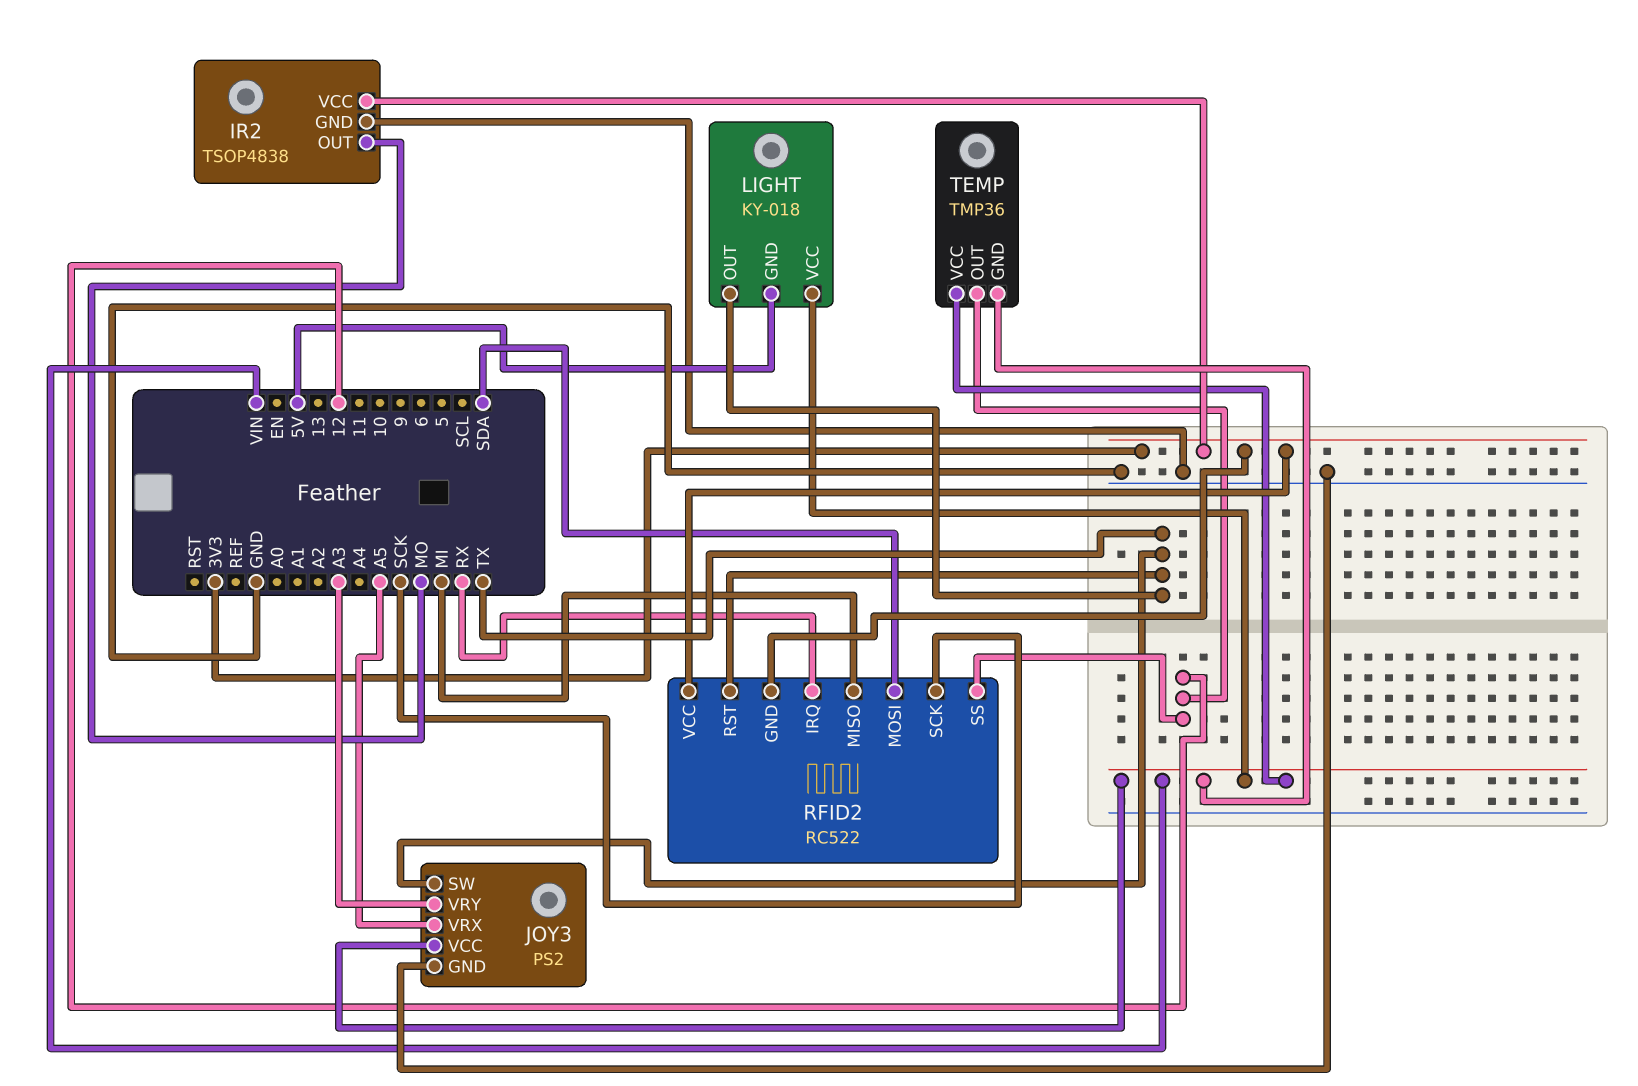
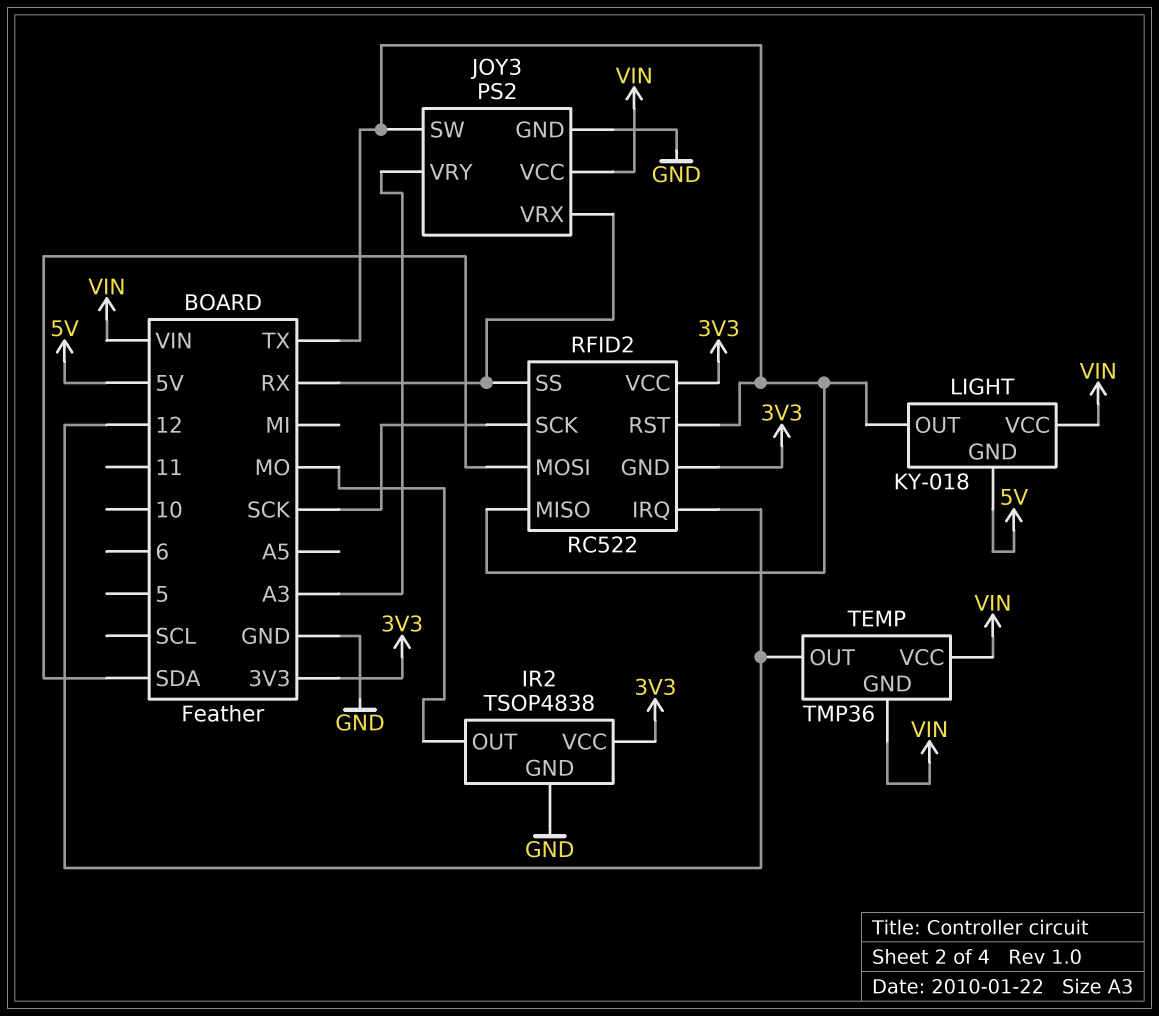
JOY3 pin VRX: A5 -> RX
RFID2 pin IRQ: RX -> 12
RFID2 pin MISO: MI -> TX
RFID2 pin SS: 12 -> RX

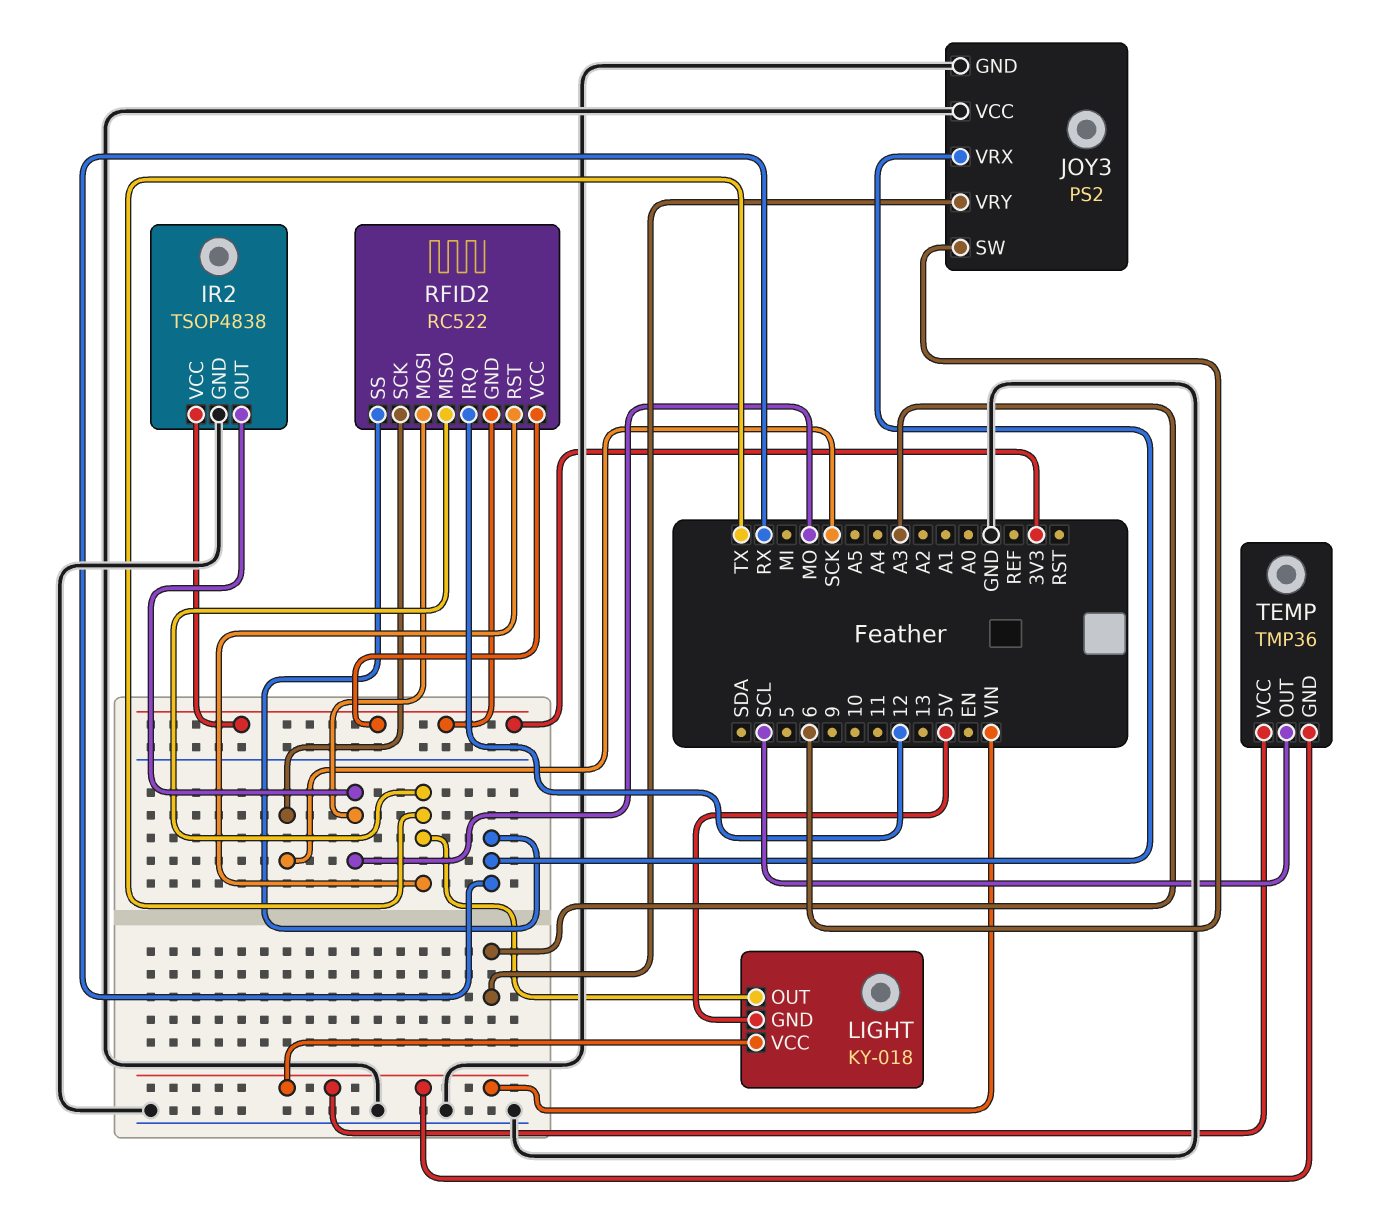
JOY3 pin SW: TX -> 6
JOY3 pin VCC: VIN -> GND
RFID2 pin MOSI: SDA -> MO
TEMP pin OUT: 12 -> SCL

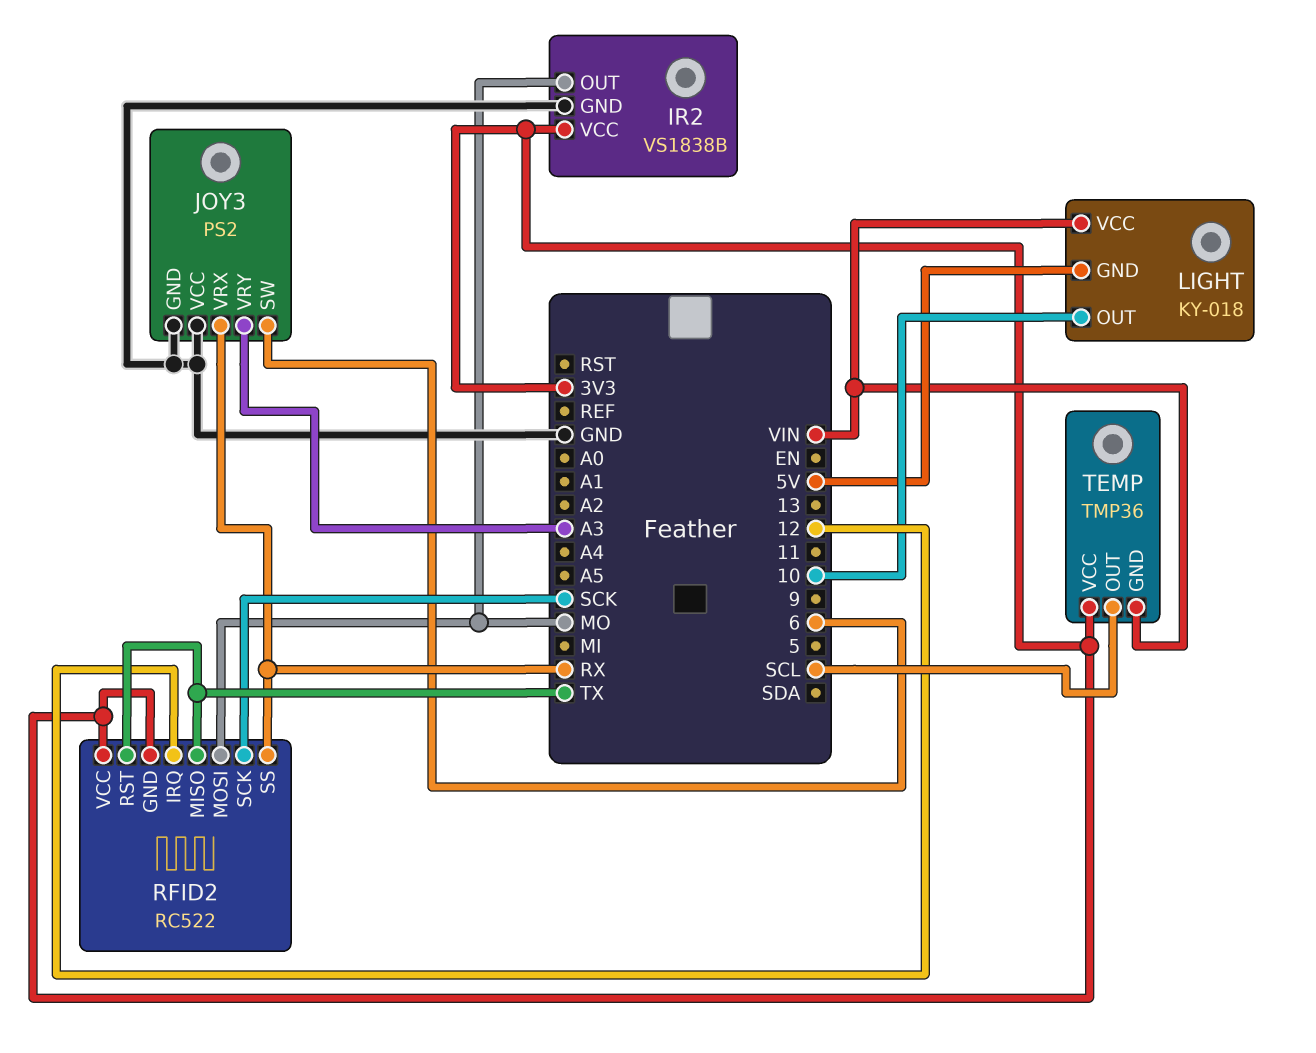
IR2: TSOP4838 -> VS1838B
LIGHT pin OUT: TX -> 10
TEMP pin VCC: VIN -> 3V3

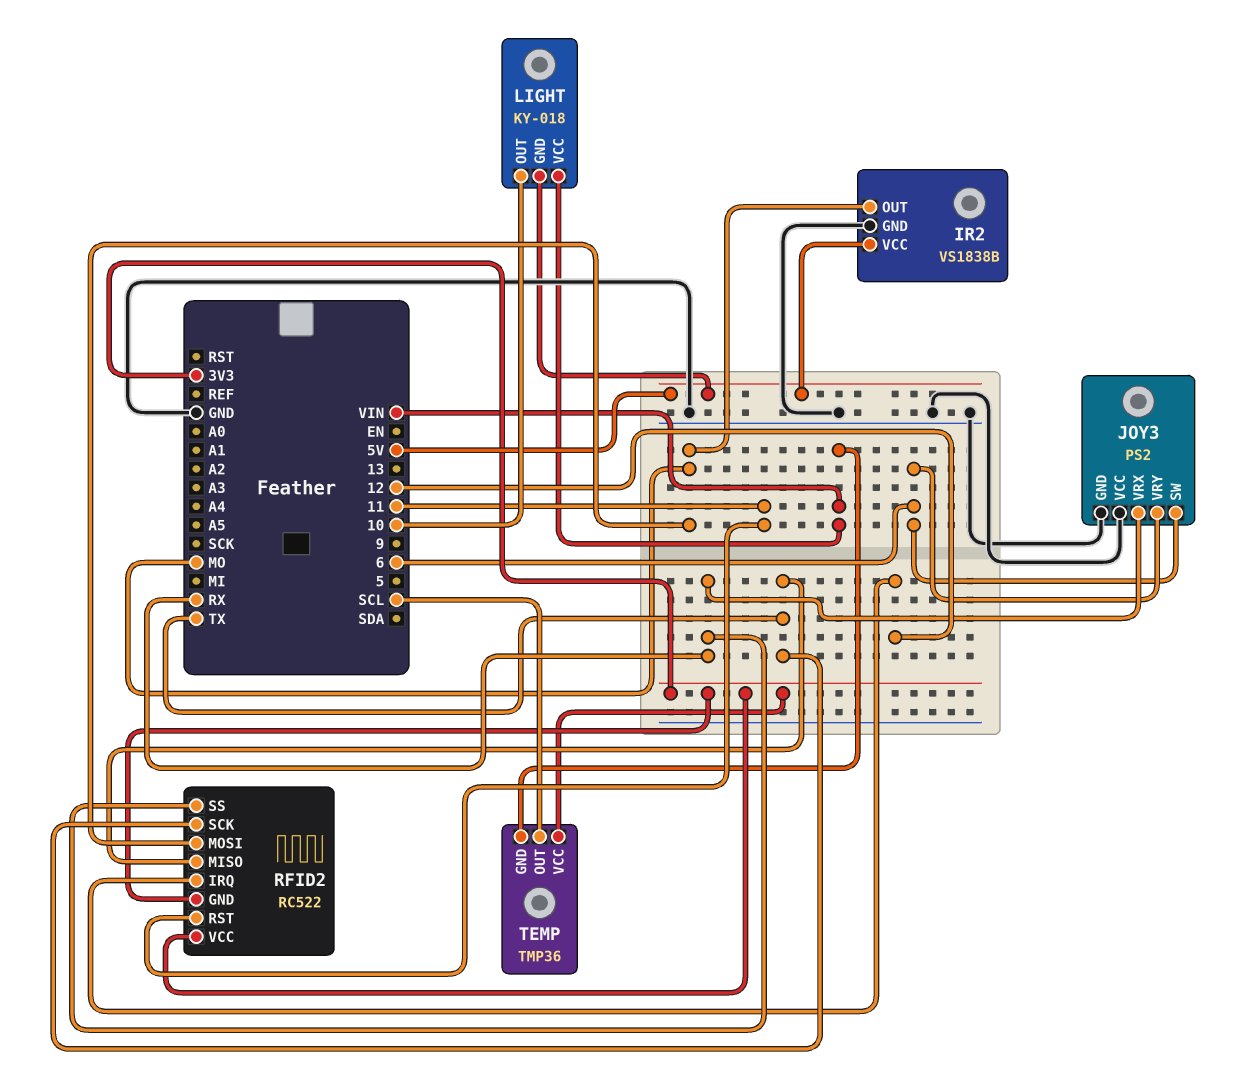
IR2 pin VCC: 3V3 -> 5V
JOY3 pin VRY: A3 -> 6
RFID2 pin RST: TX -> 11
RFID2 pin SCK: SCK -> TX

